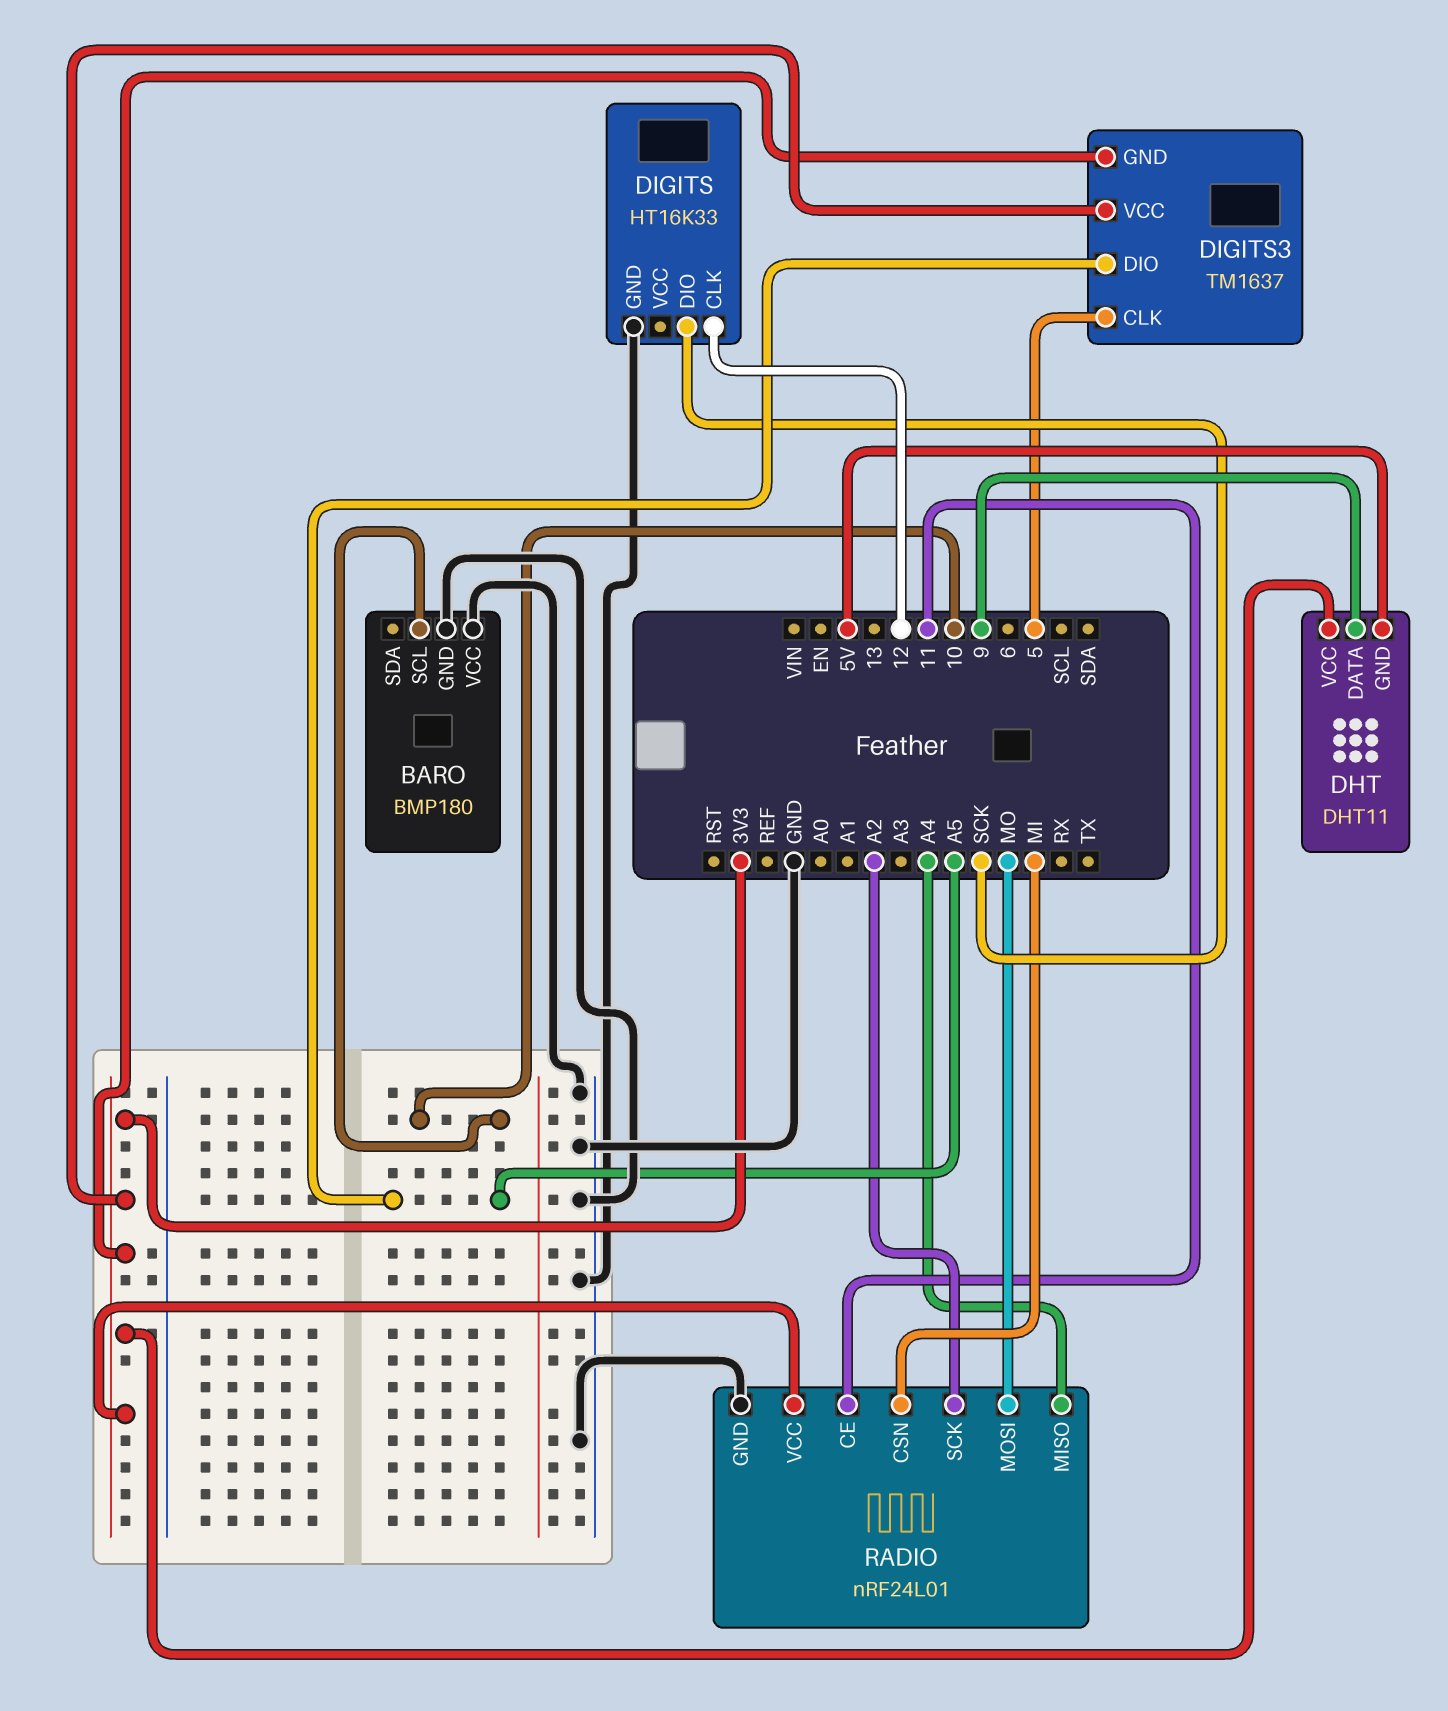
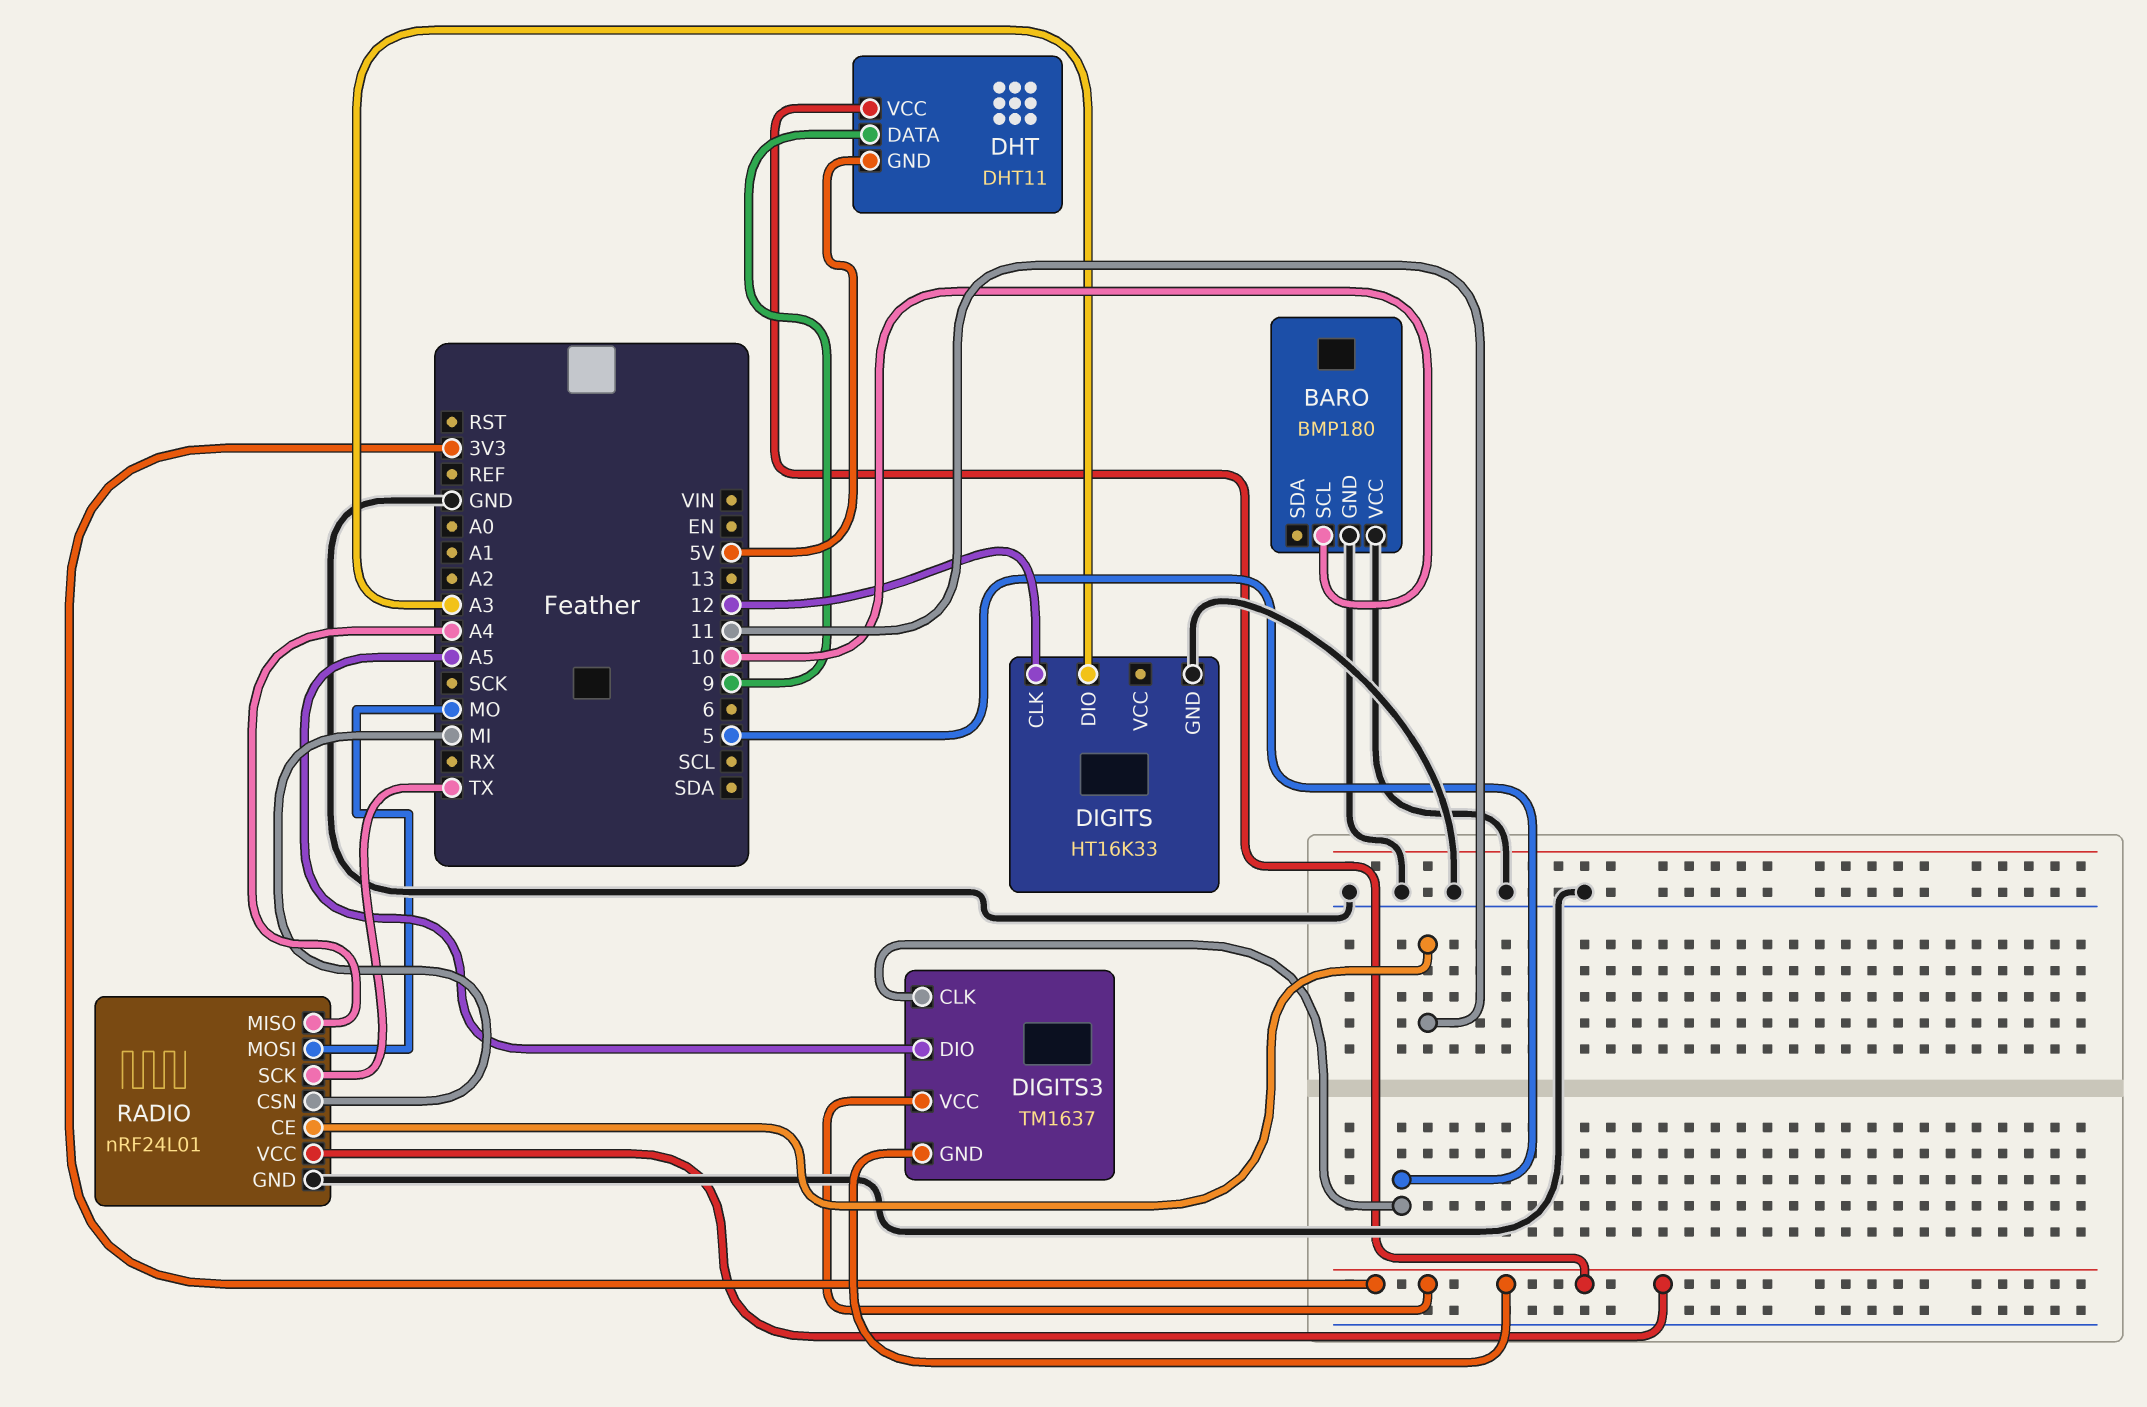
DIGITS pin DIO: SCK -> A3
RADIO pin SCK: A2 -> TX

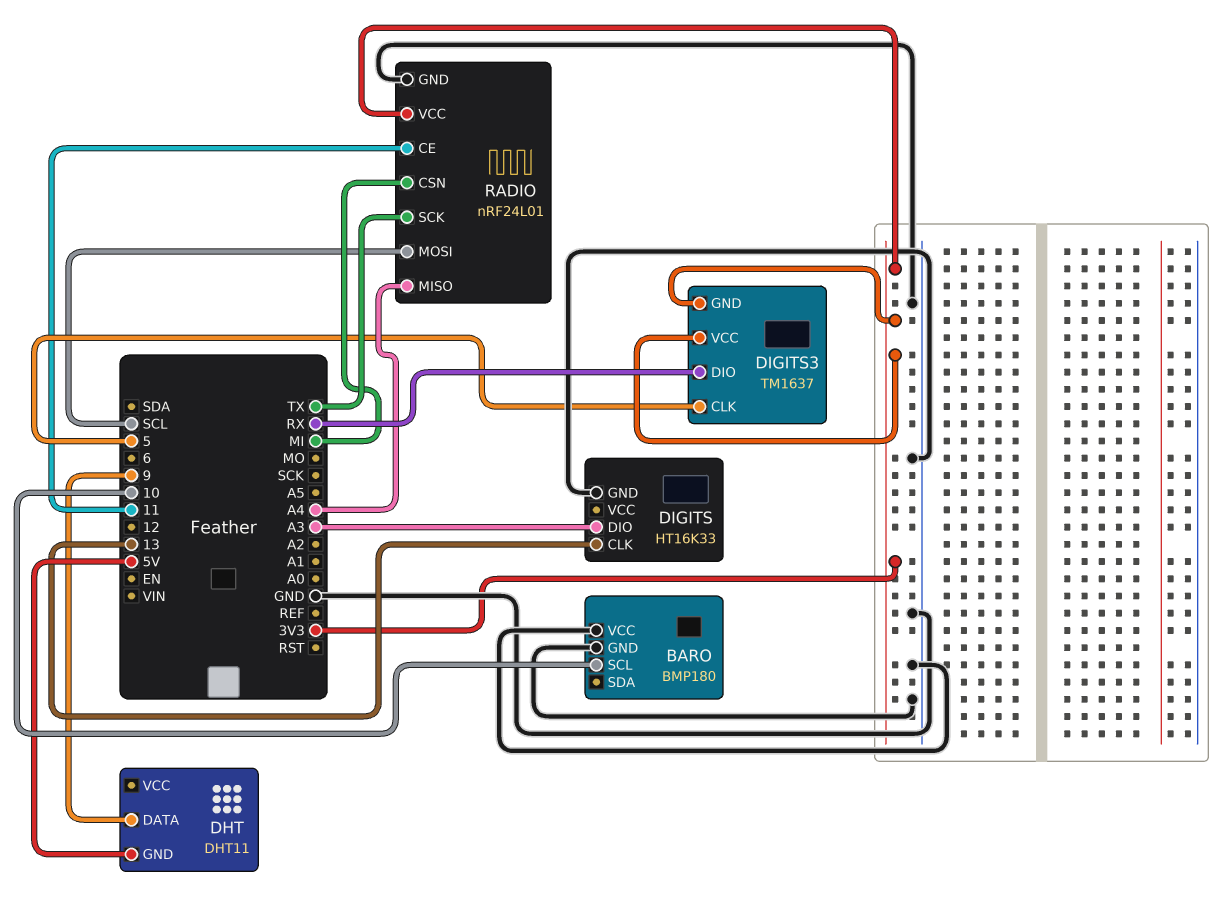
DHT pin VCC: 3V3 -> none
DIGITS pin CLK: 12 -> 13
DIGITS3 pin DIO: A5 -> RX
RADIO pin MOSI: MO -> SCL

